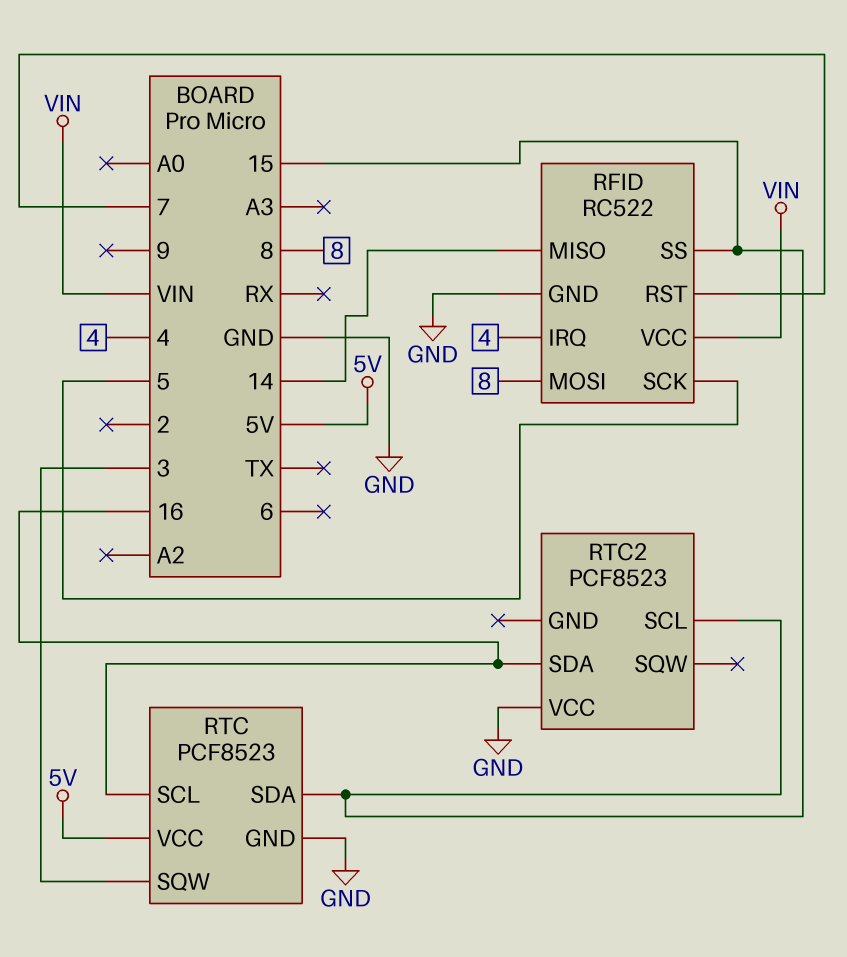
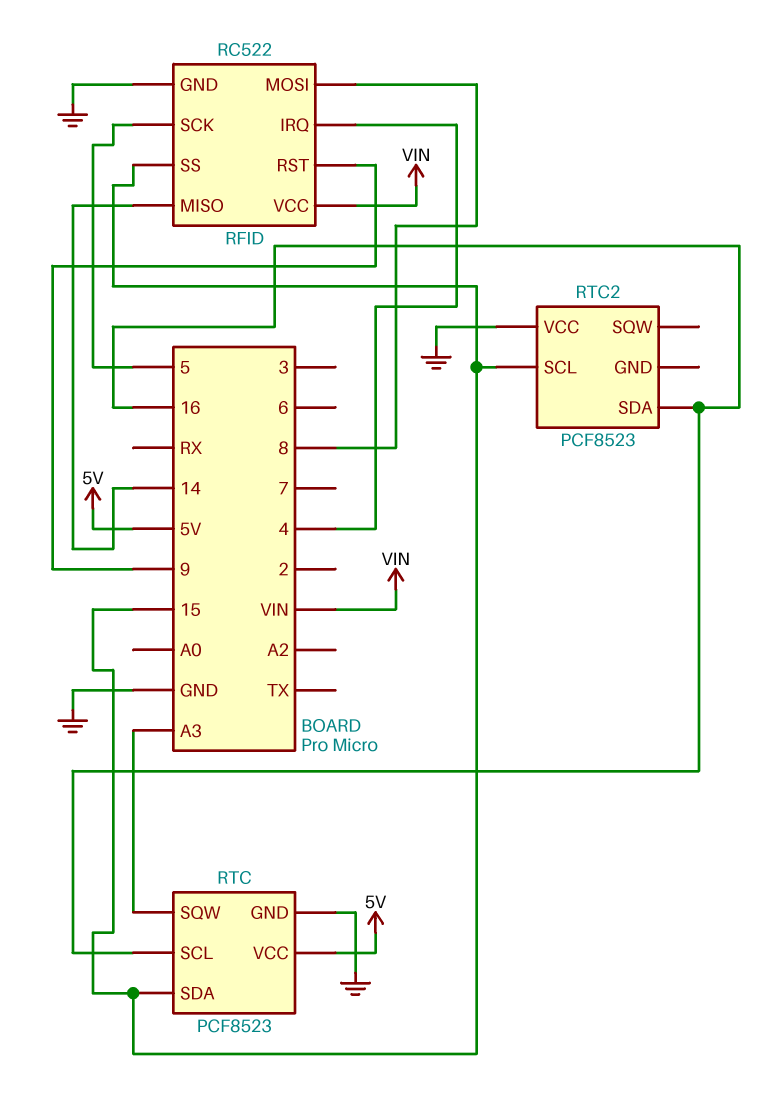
RFID pin RST: 7 -> 9
RTC pin SQW: 3 -> A3

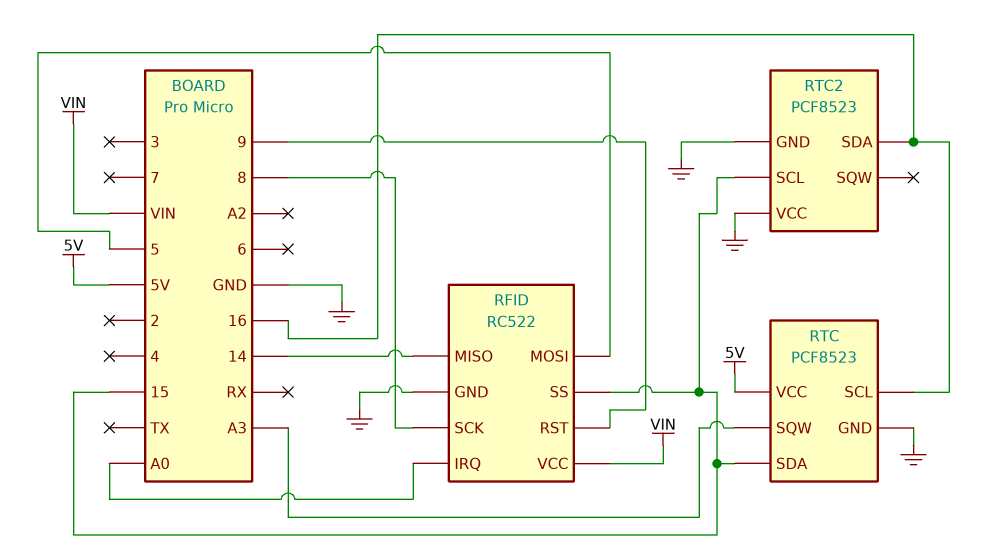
RFID pin IRQ: 4 -> A0
RFID pin MOSI: 8 -> 5
RFID pin SCK: 5 -> 8
RTC2 pin GND: none -> GND

